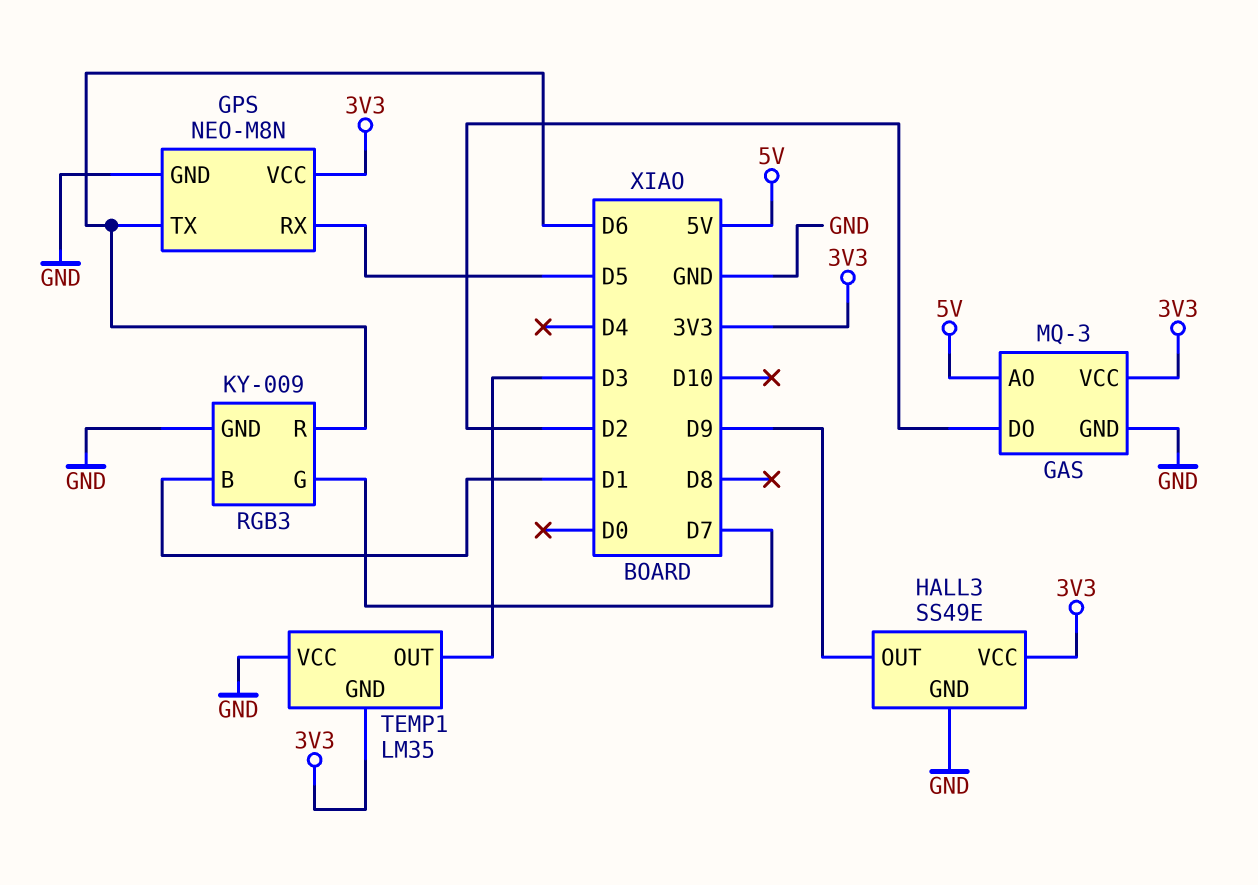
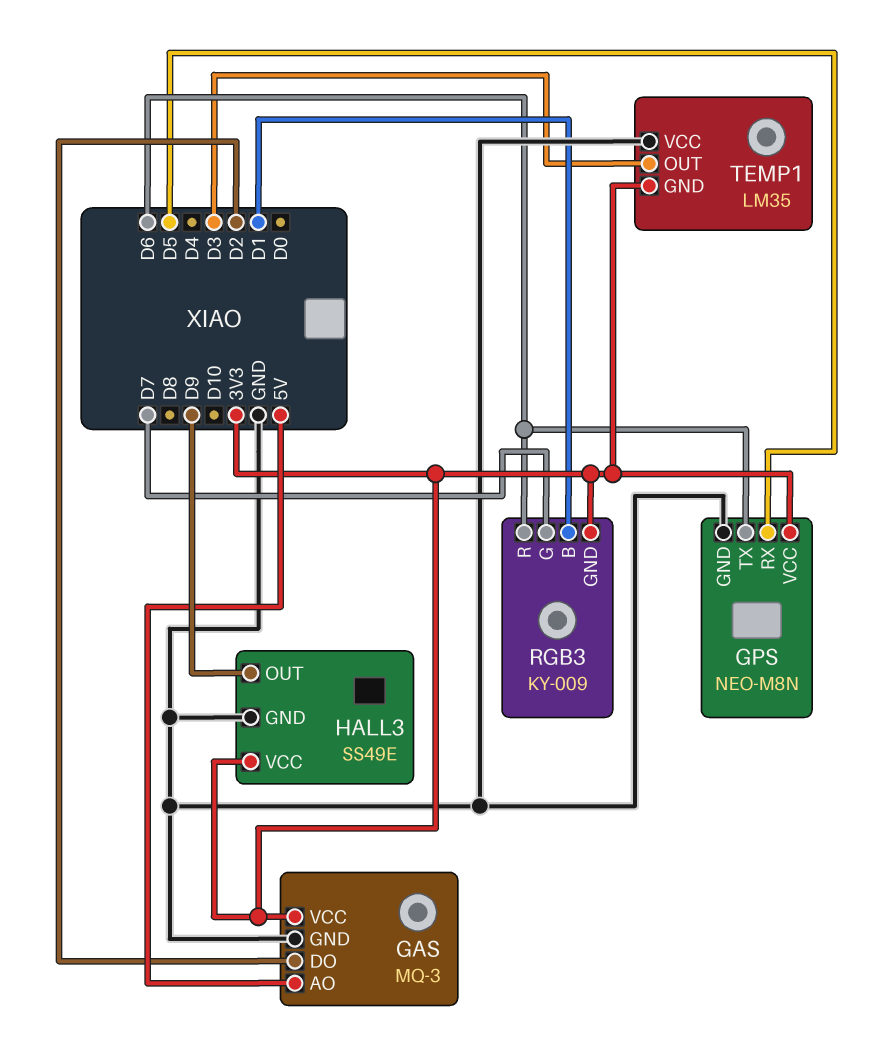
RGB3 pin GND: GND -> 3V3

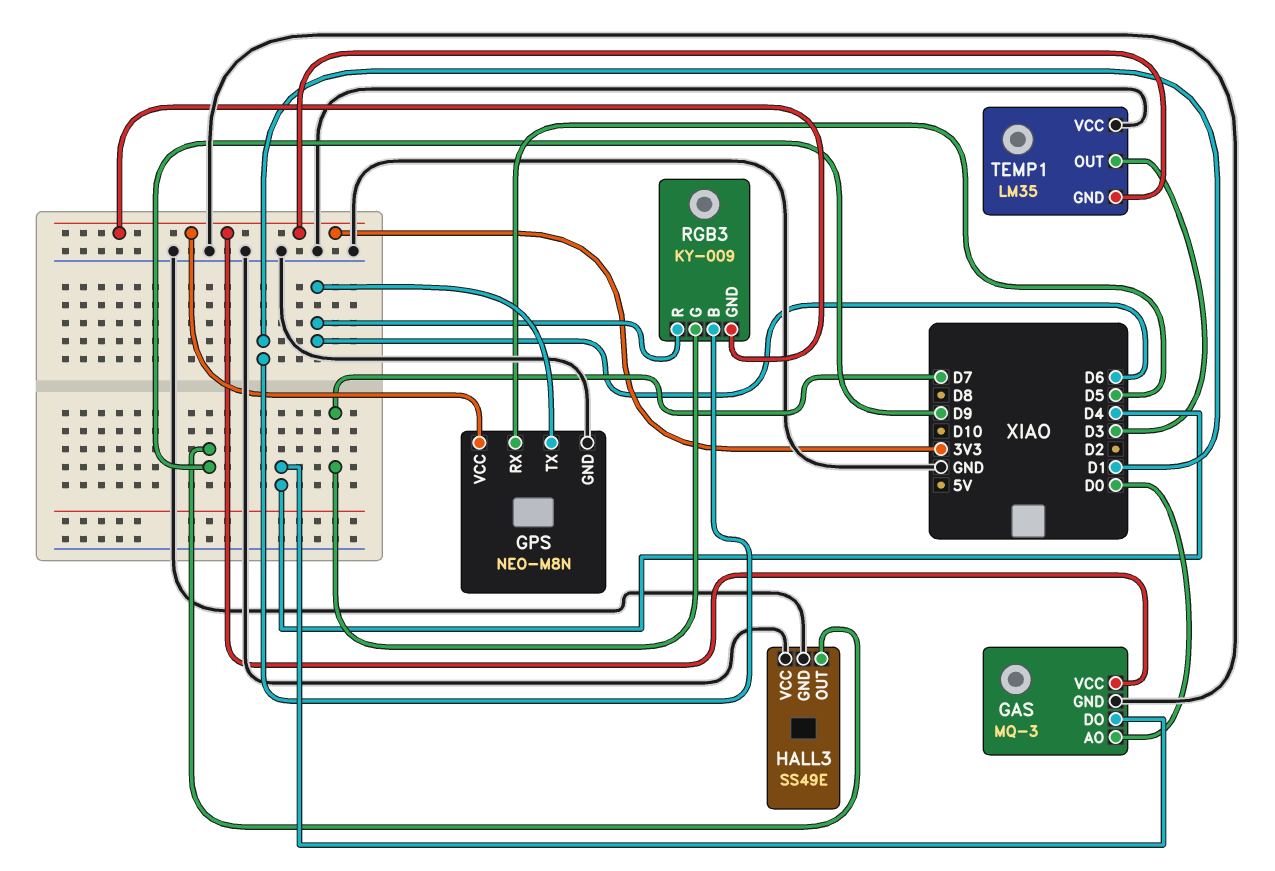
GAS pin AO: 5V -> D0
GAS pin DO: D2 -> D4
HALL3 pin VCC: 3V3 -> GND

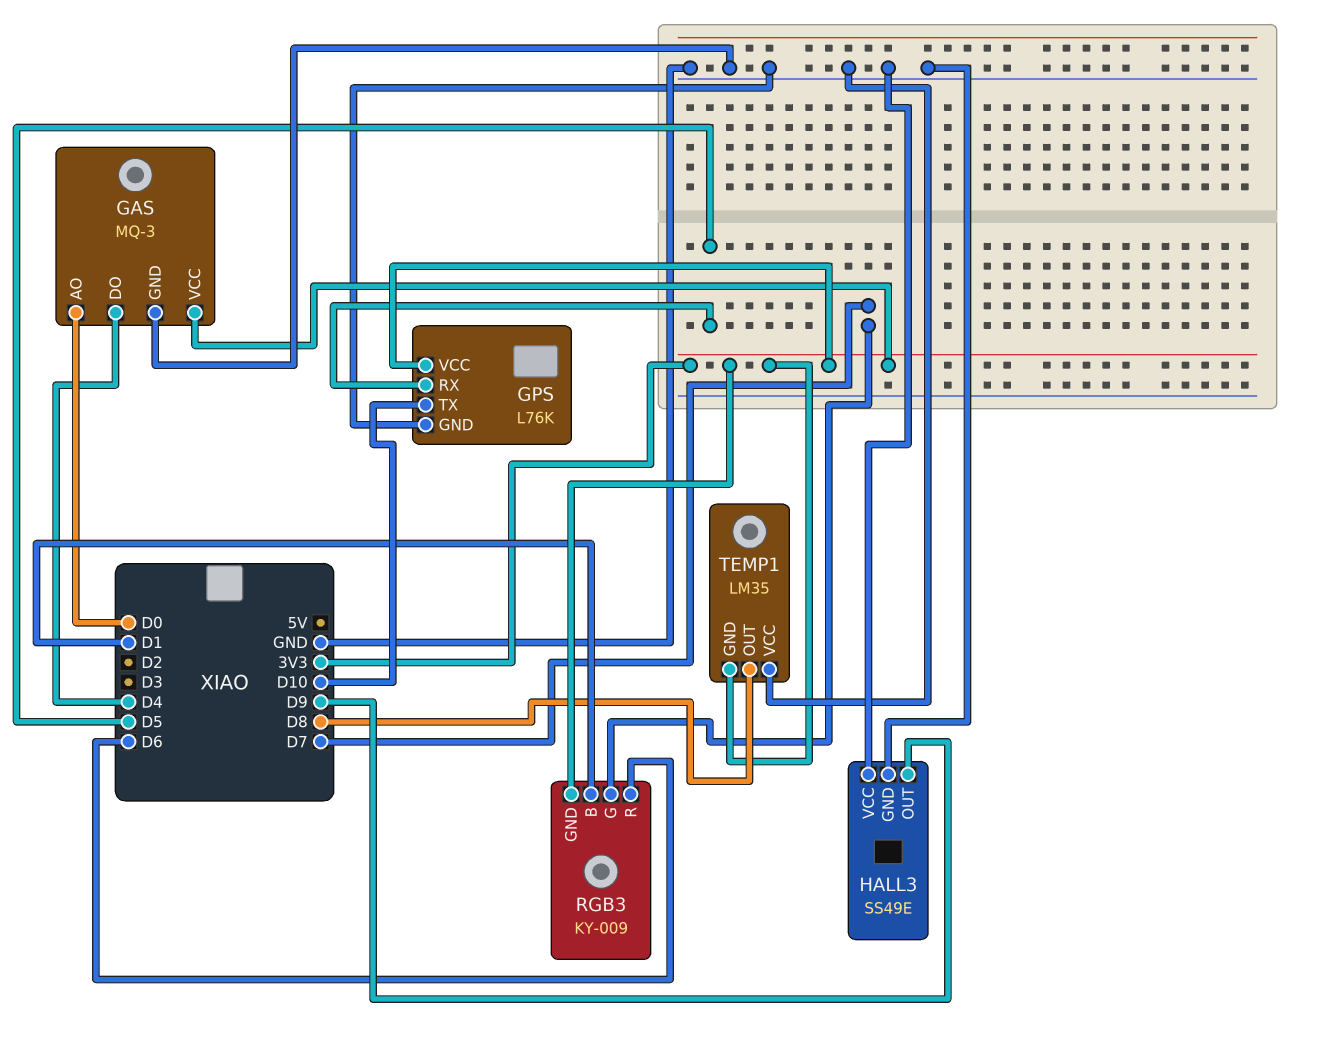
GPS: NEO-M8N -> L76K
GPS pin TX: D6 -> D10
TEMP1 pin OUT: D3 -> D8

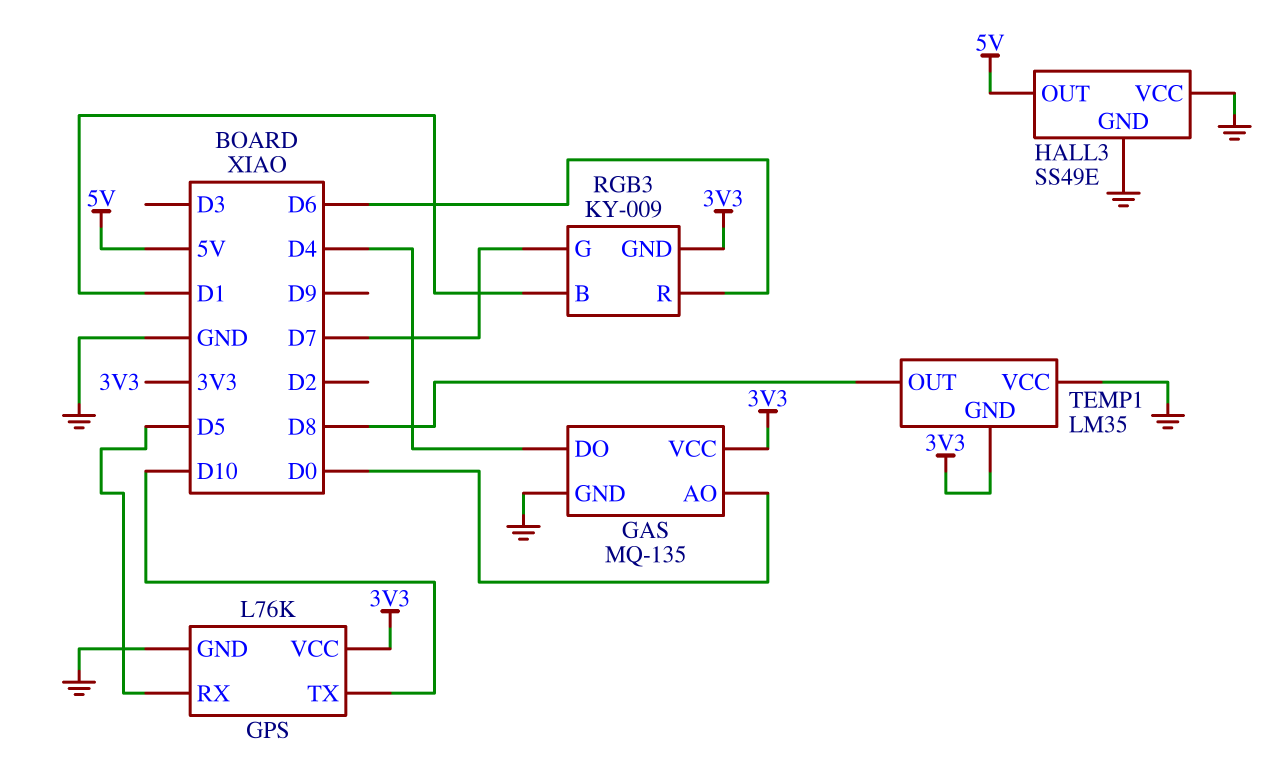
GAS: MQ-3 -> MQ-135
HALL3 pin OUT: D9 -> 5V

